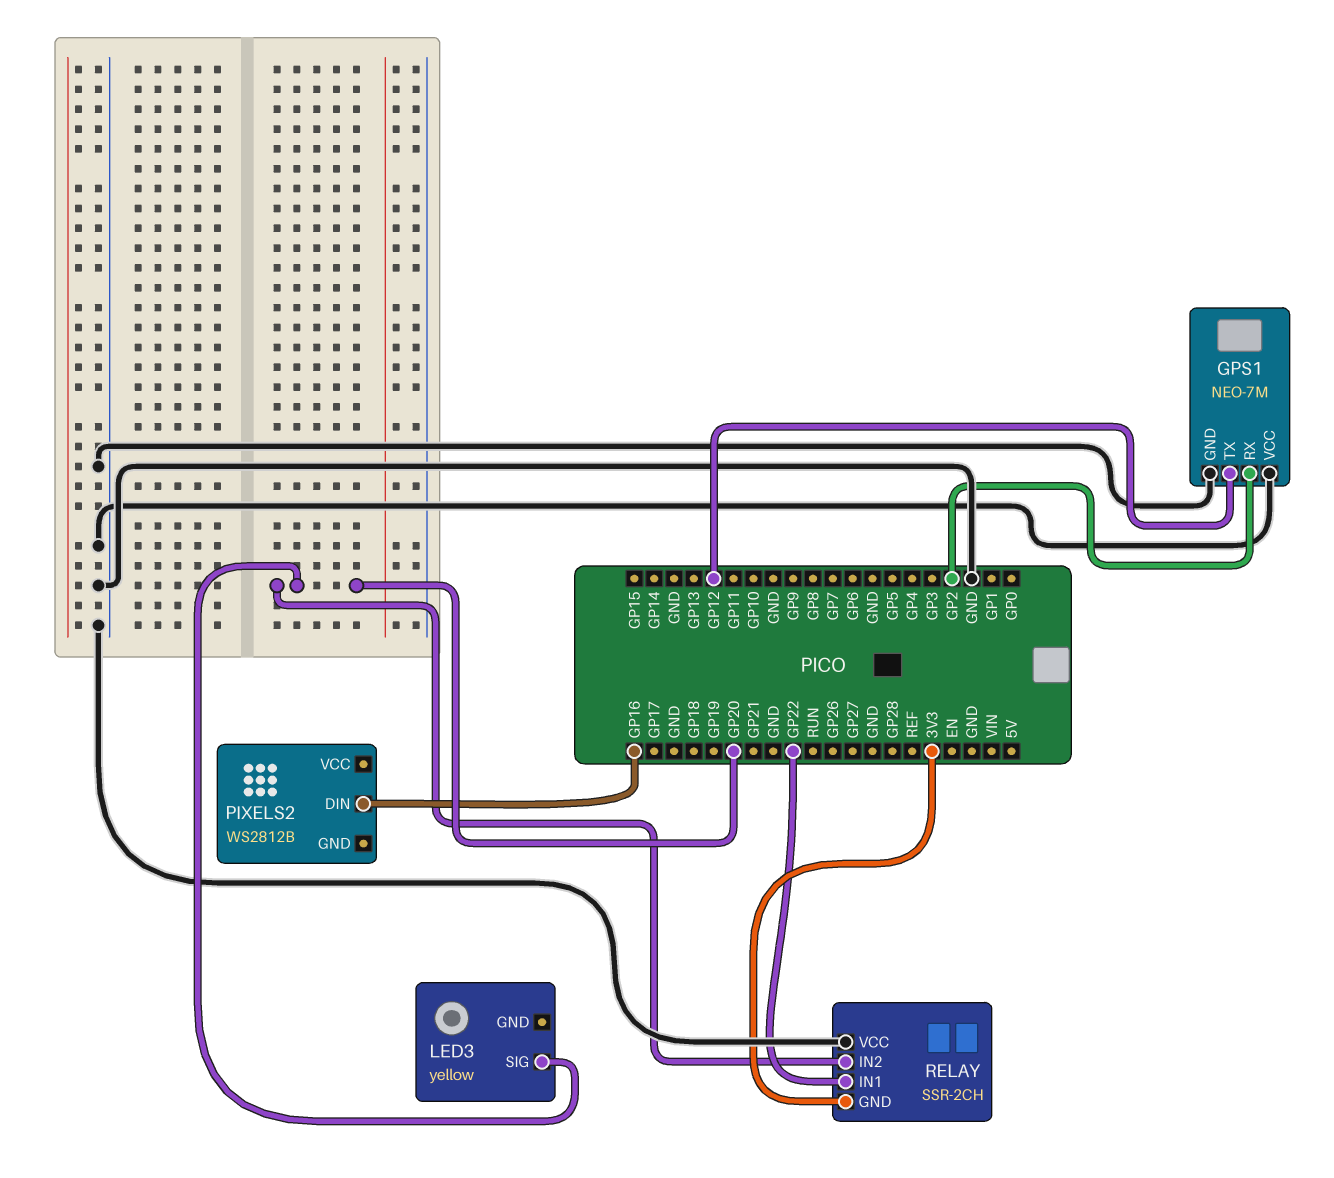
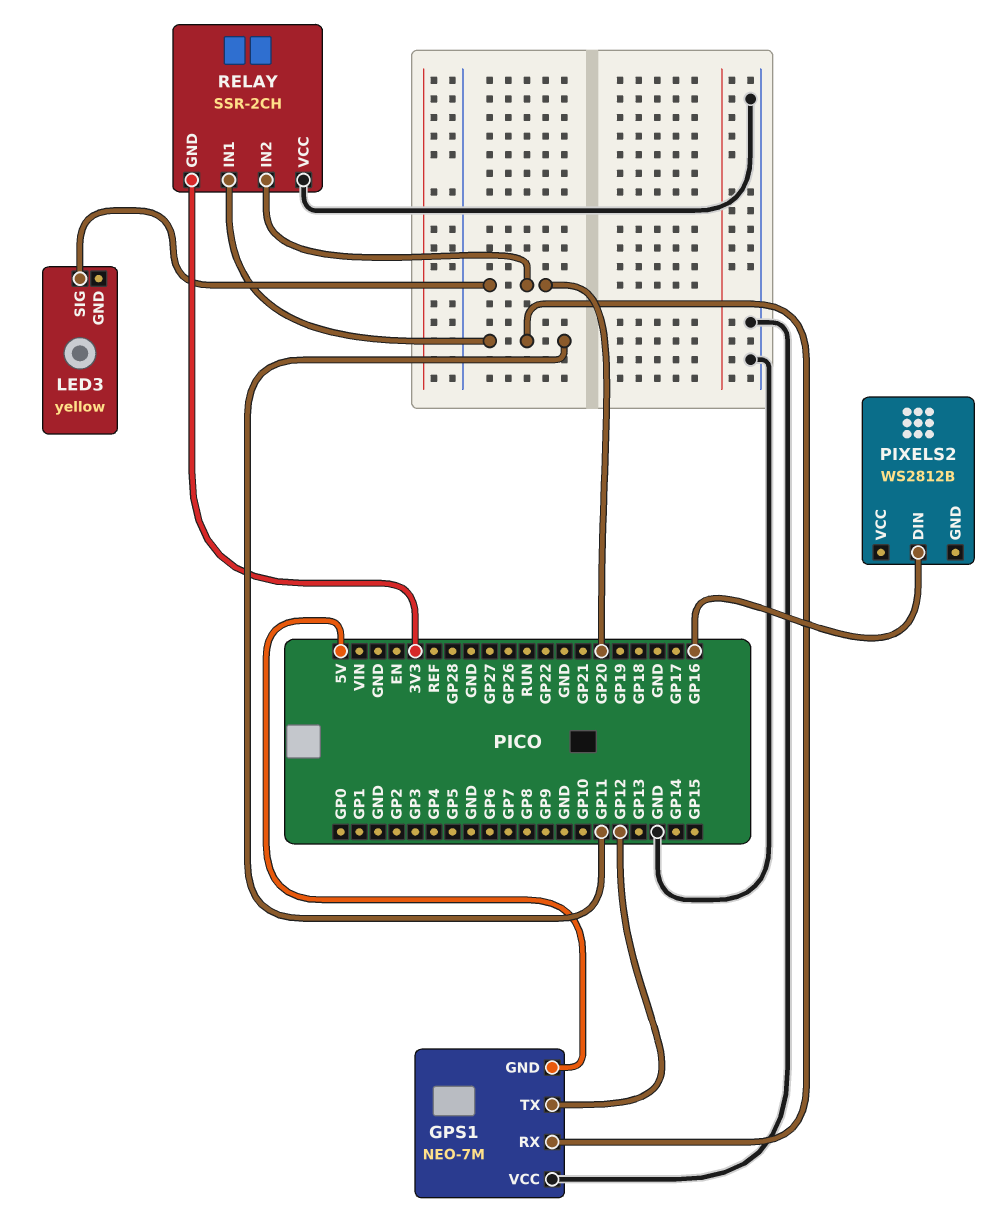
GPS1 pin GND: GND -> 5V
GPS1 pin RX: GP2 -> GP11
RELAY pin IN1: GP22 -> GP11

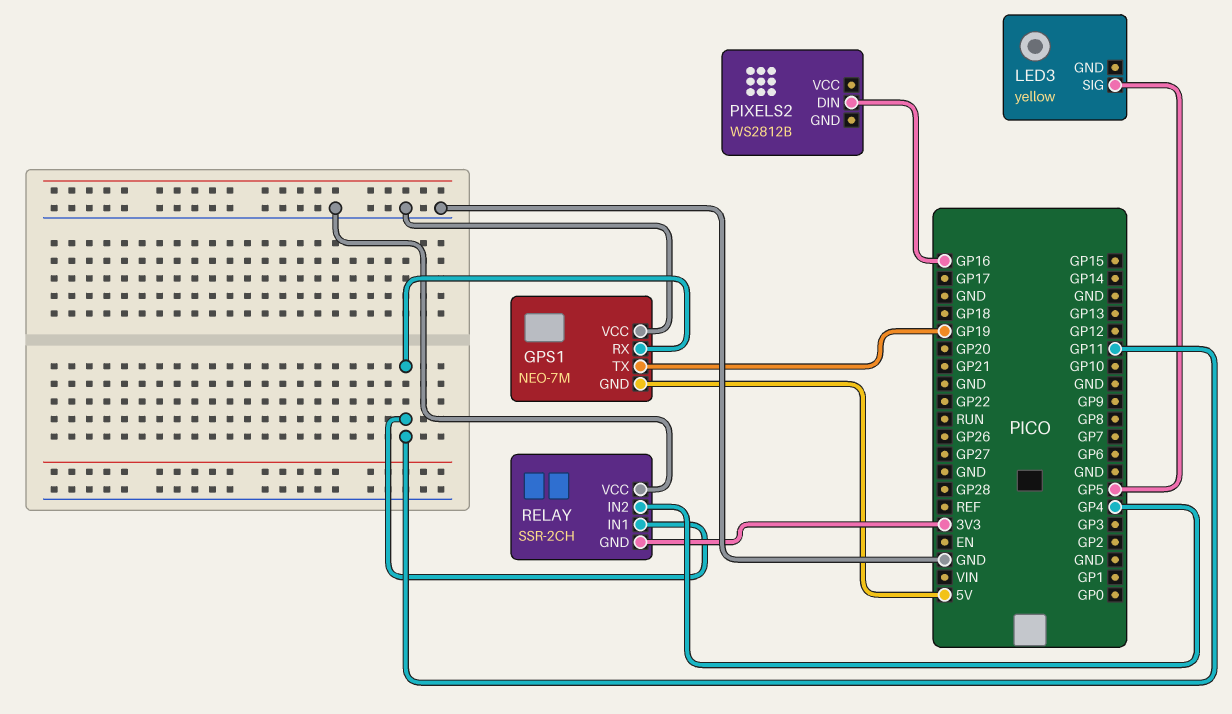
GPS1 pin TX: GP12 -> GP19
LED3 pin SIG: GP20 -> GP5
RELAY pin IN2: GP20 -> GP4

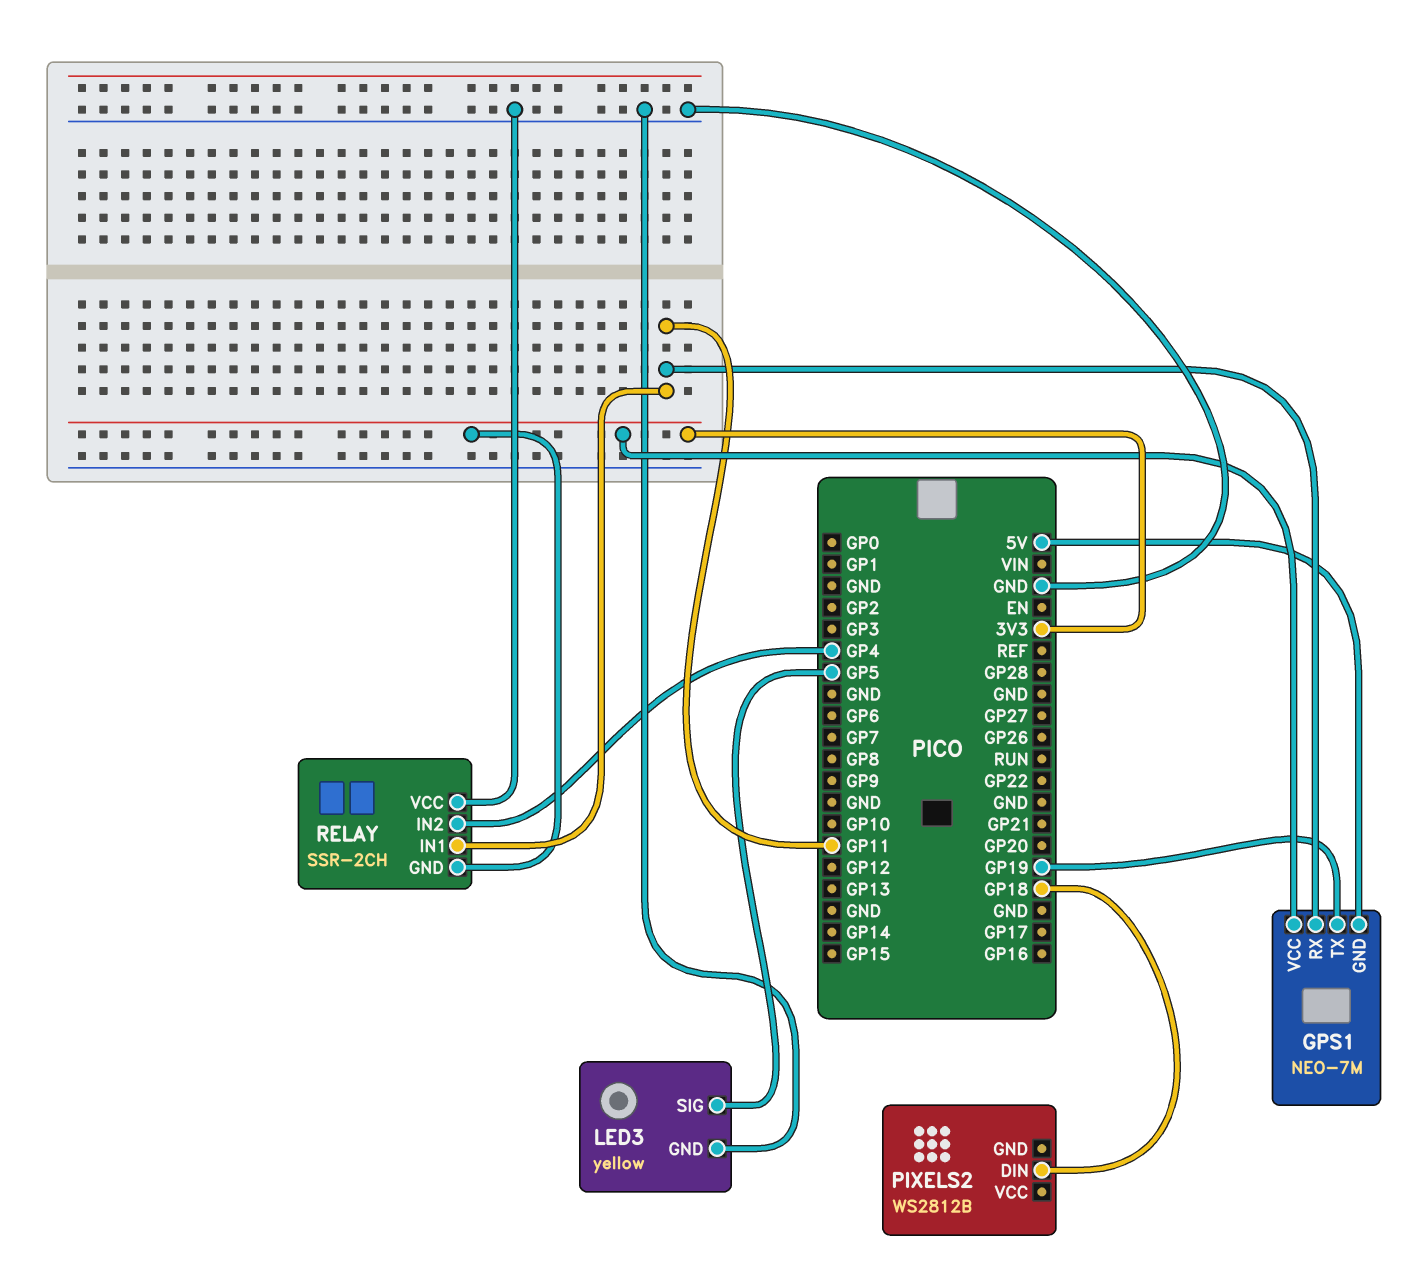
GPS1 pin VCC: GND -> 3V3
LED3 pin GND: none -> GND
PIXELS2 pin DIN: GP16 -> GP18

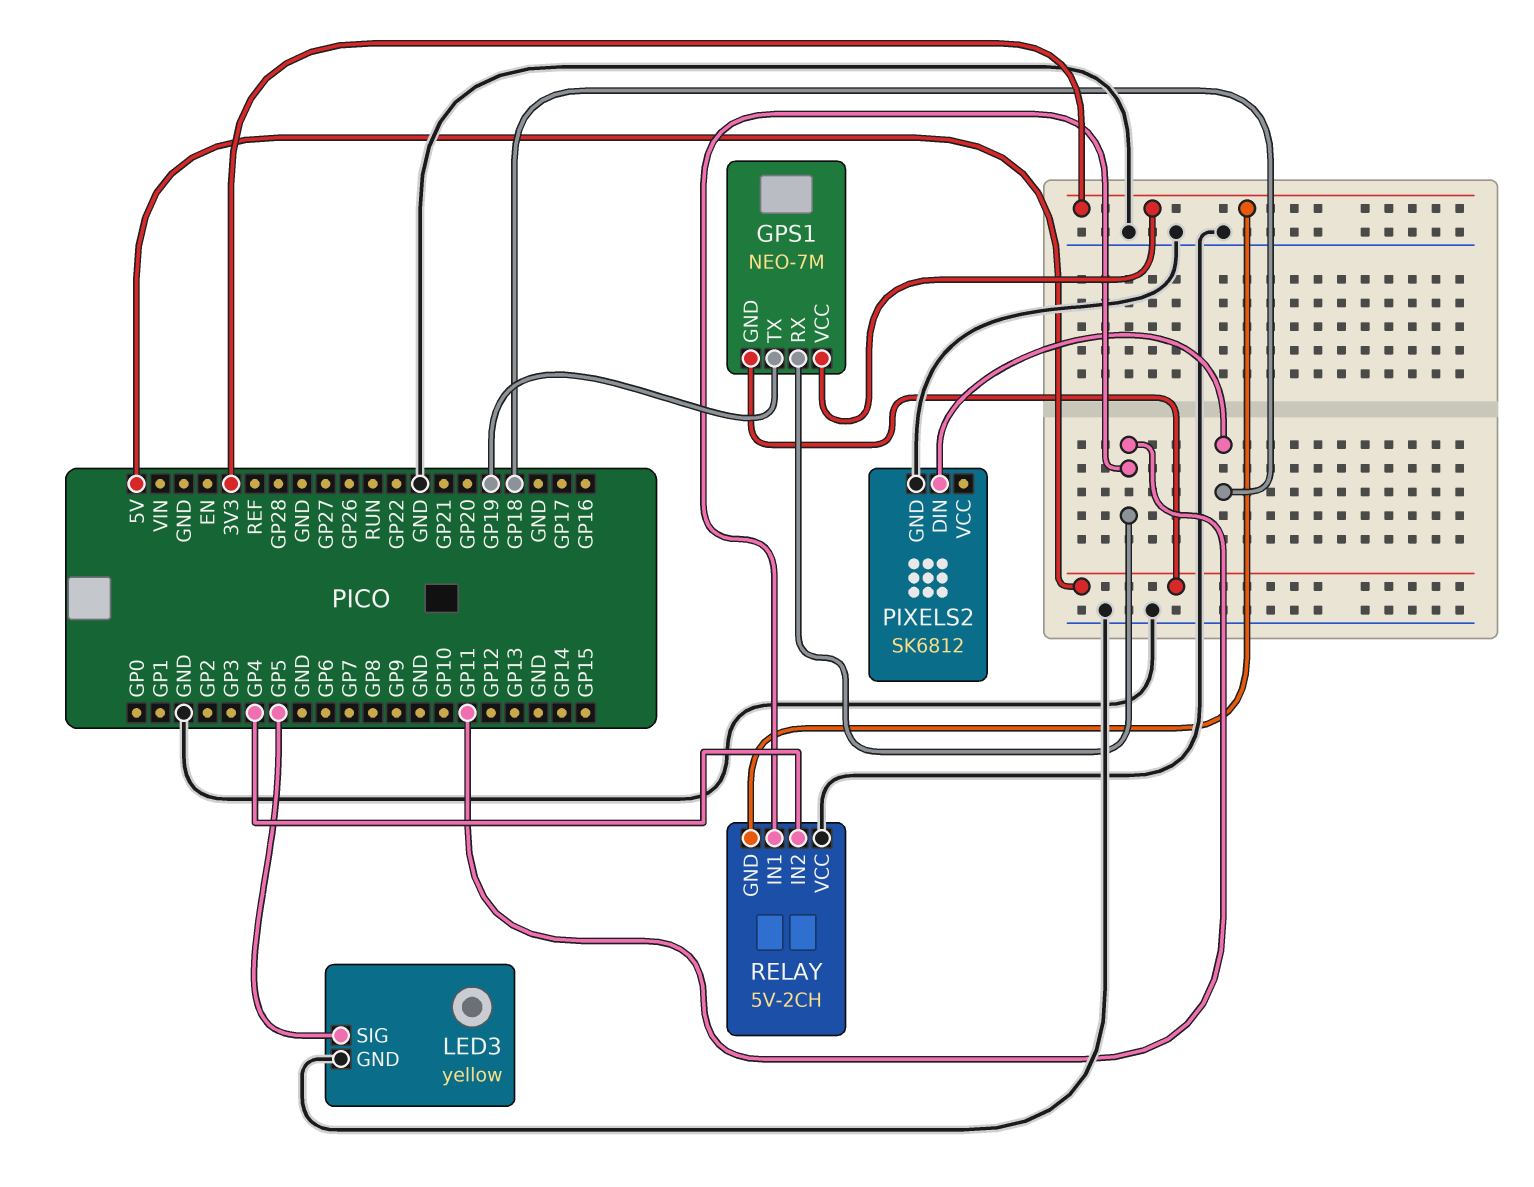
PIXELS2: WS2812B -> SK6812
PIXELS2 pin GND: none -> GND
RELAY: SSR-2CH -> 5V-2CH

